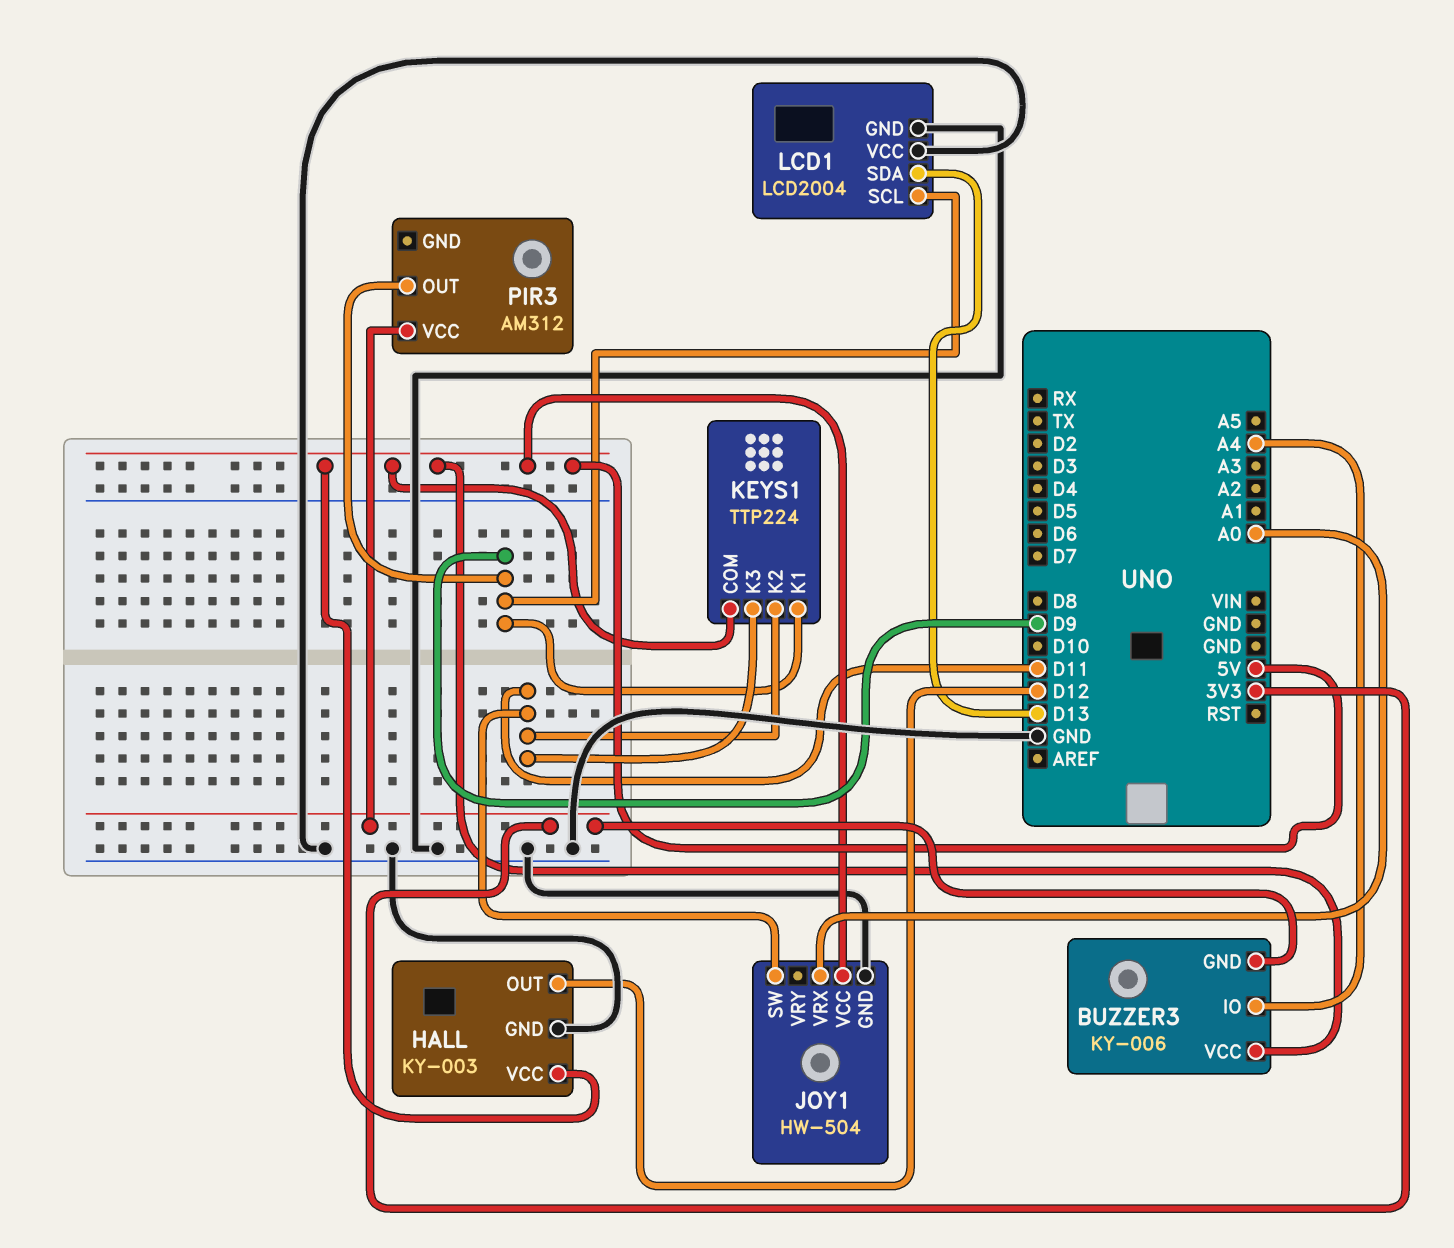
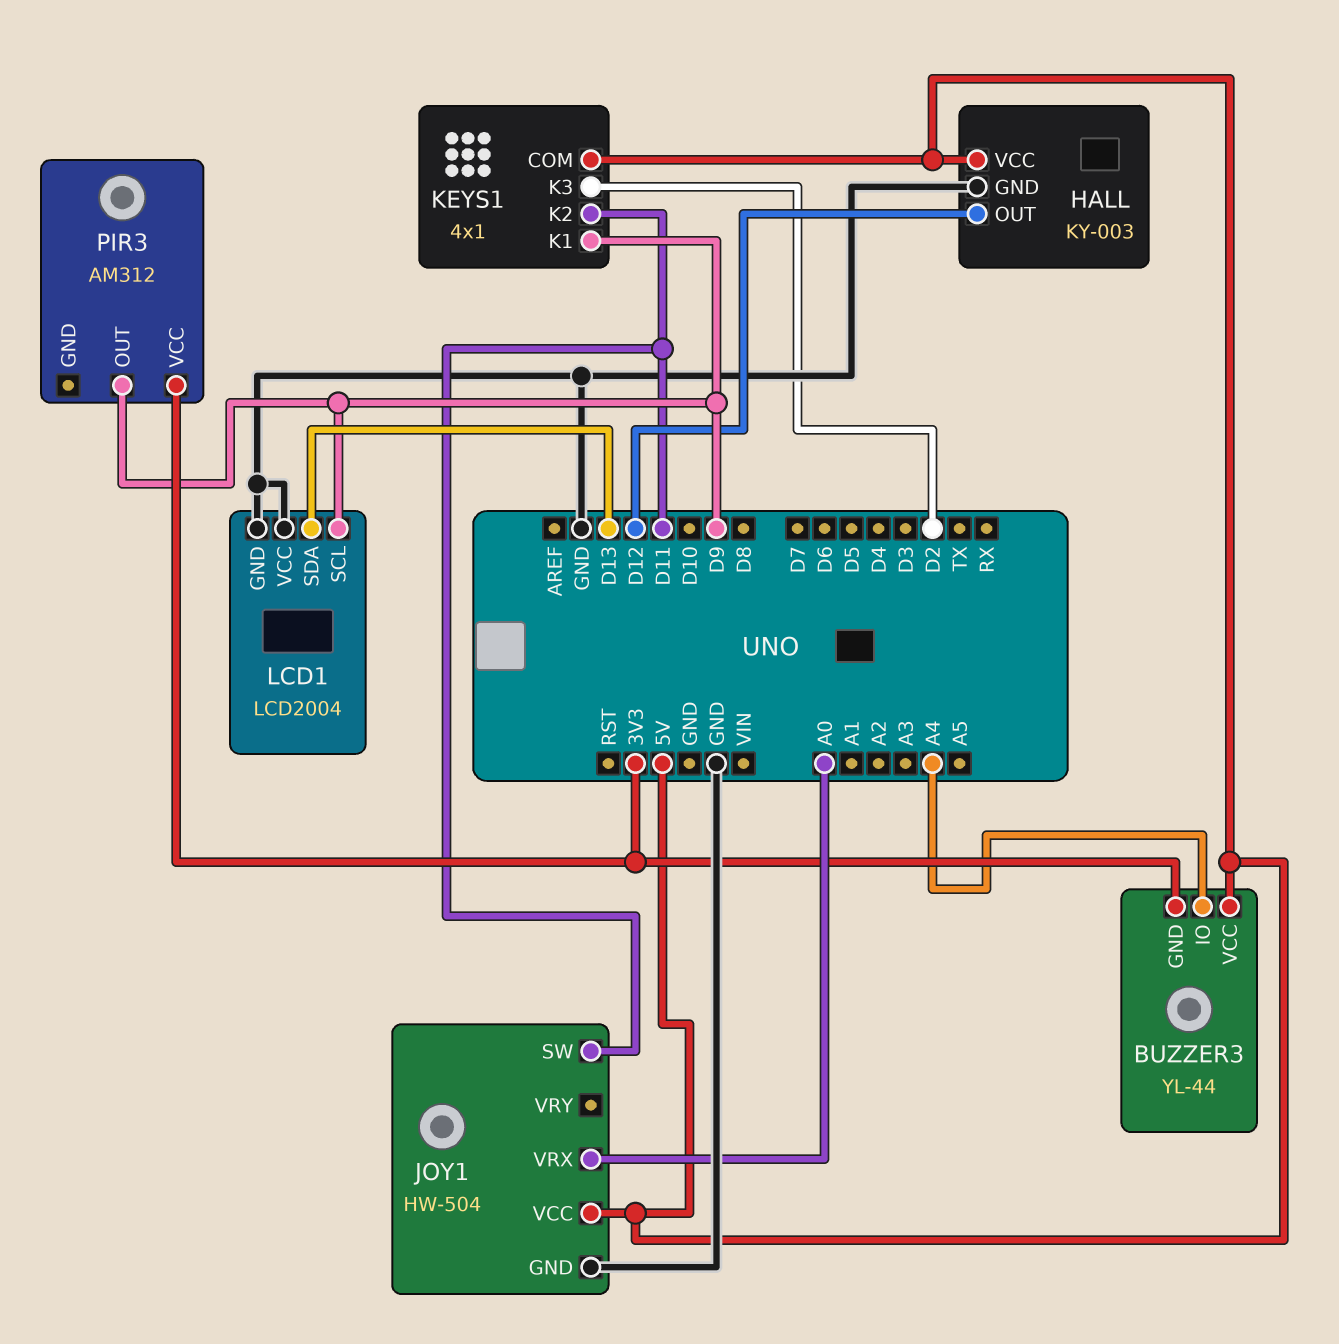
BUZZER3: KY-006 -> YL-44
KEYS1: TTP224 -> 4x1
KEYS1 pin K3: D11 -> D2

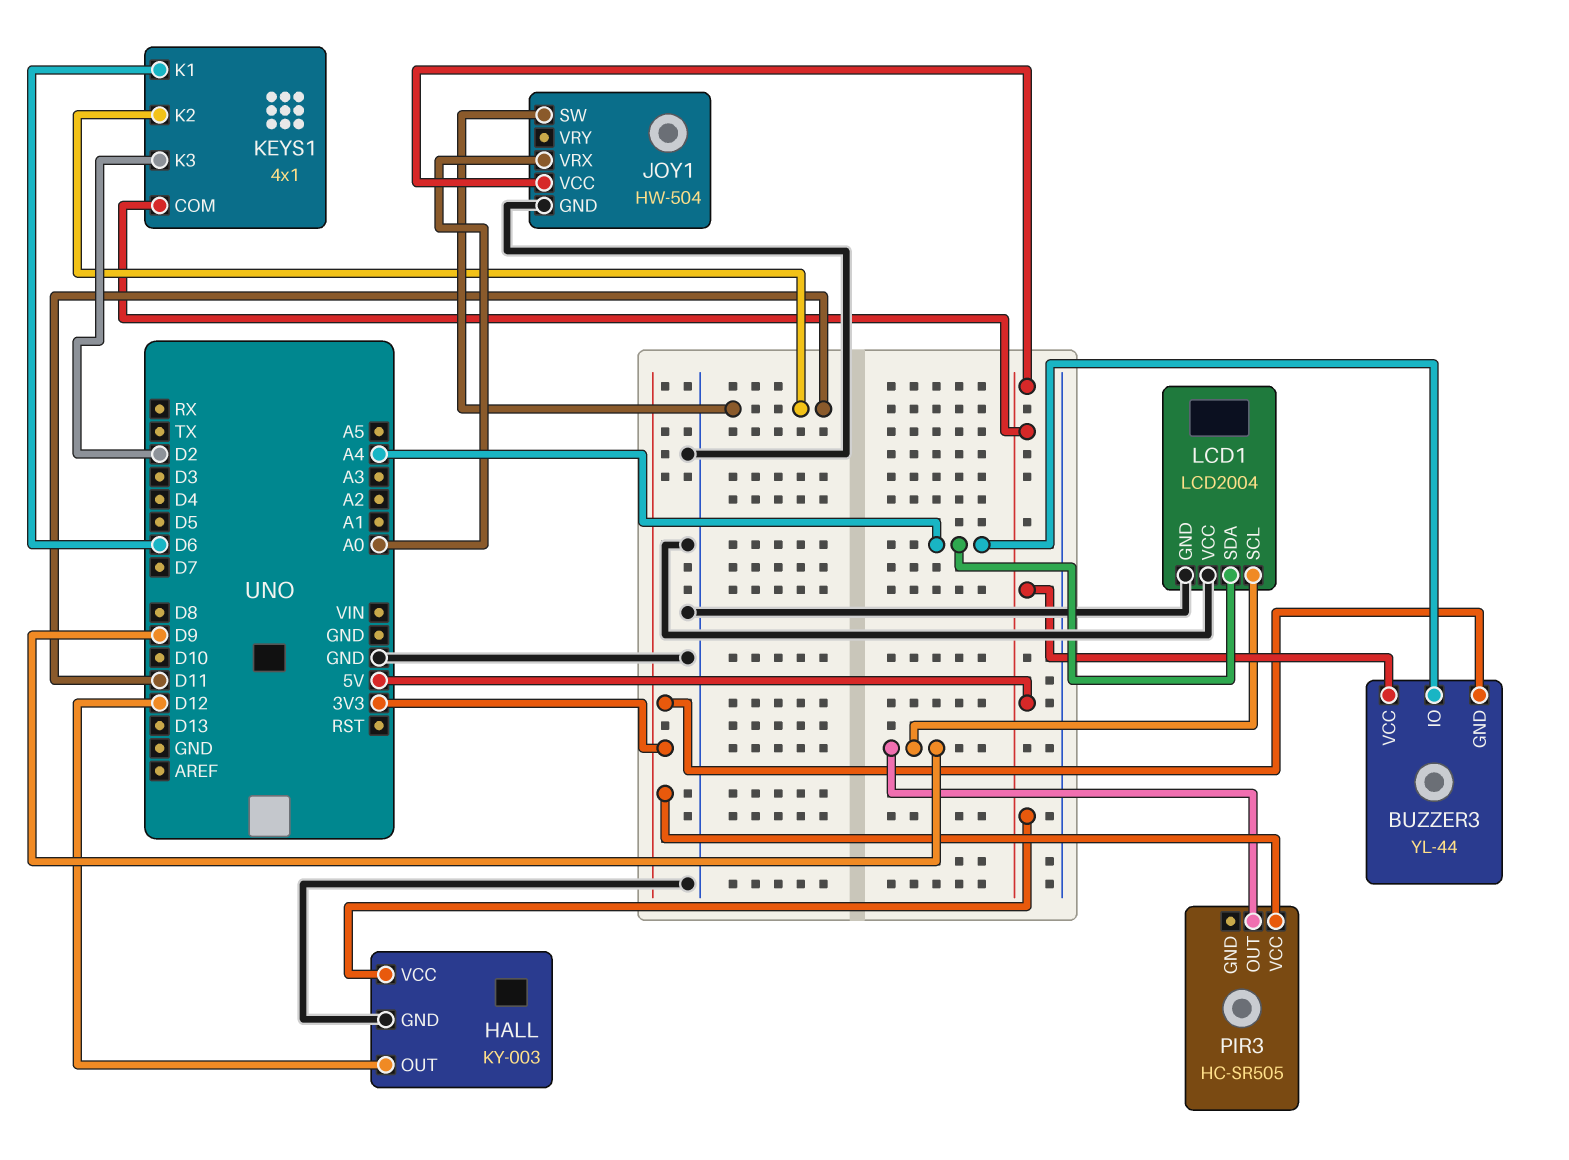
KEYS1 pin K1: D9 -> D6
LCD1 pin SDA: D13 -> A4
PIR3: AM312 -> HC-SR505

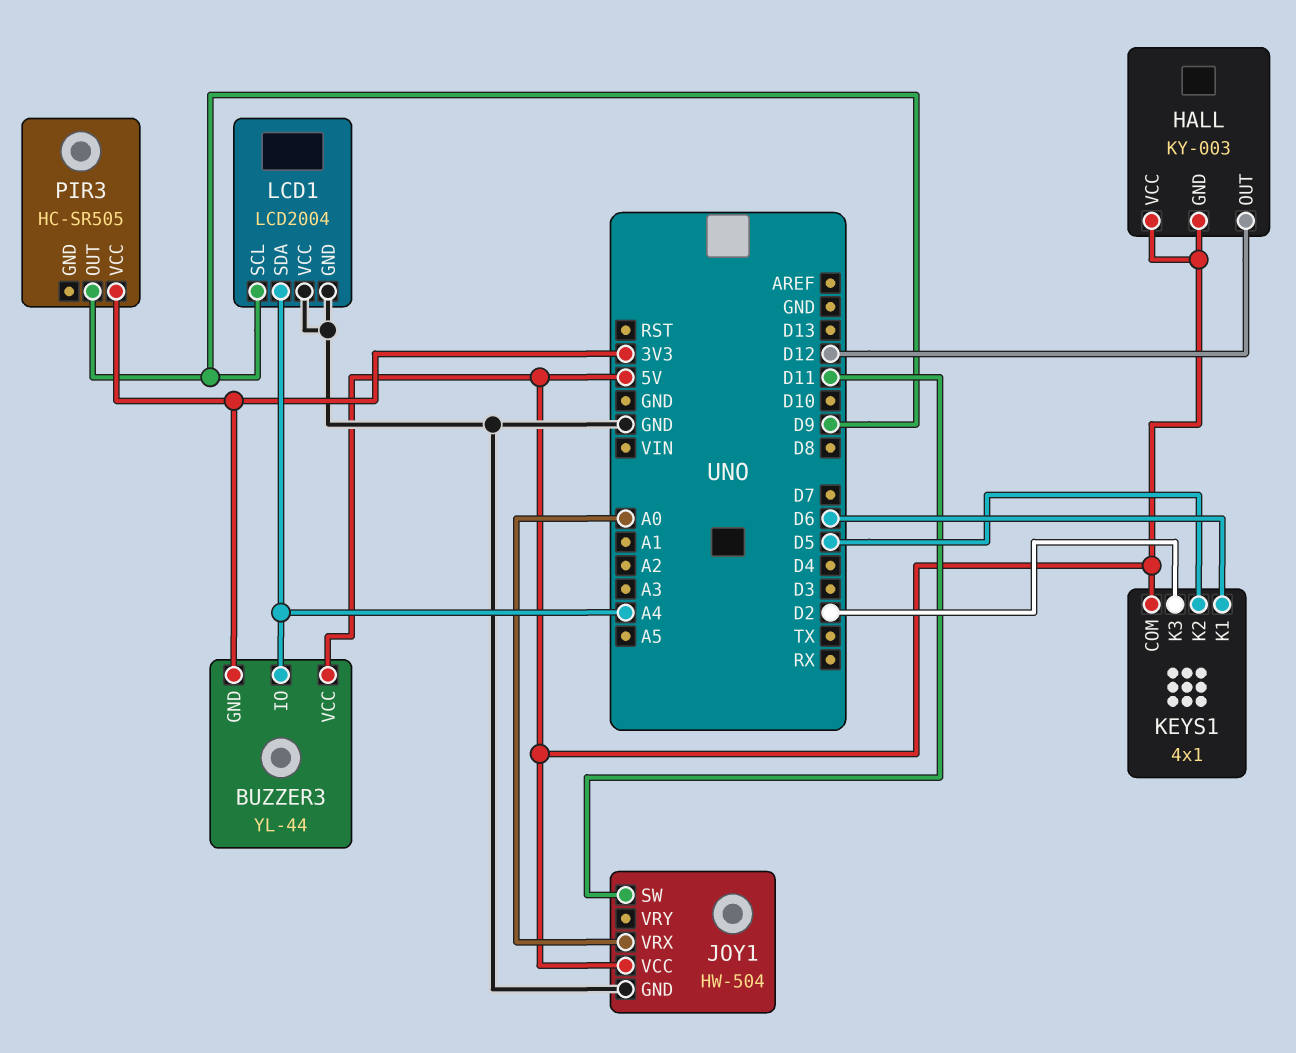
HALL pin GND: GND -> 5V
KEYS1 pin K2: D11 -> D5

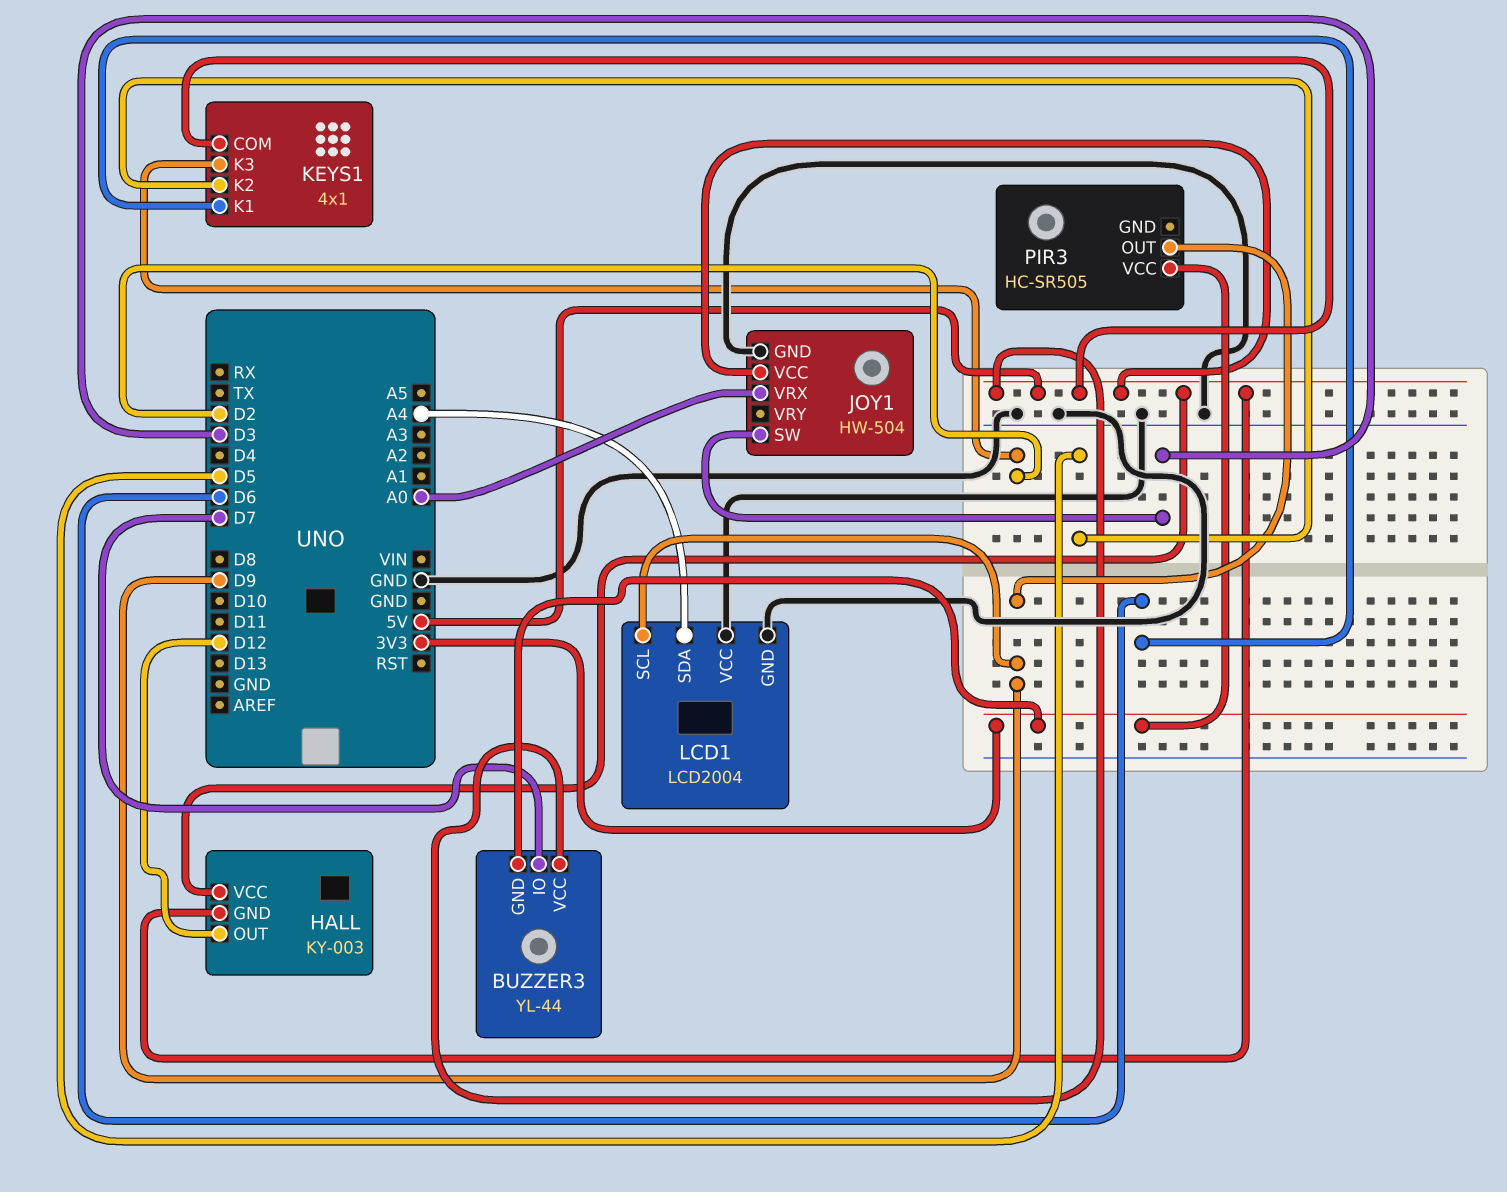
BUZZER3 pin IO: A4 -> D7
JOY1 pin SW: D11 -> D3

